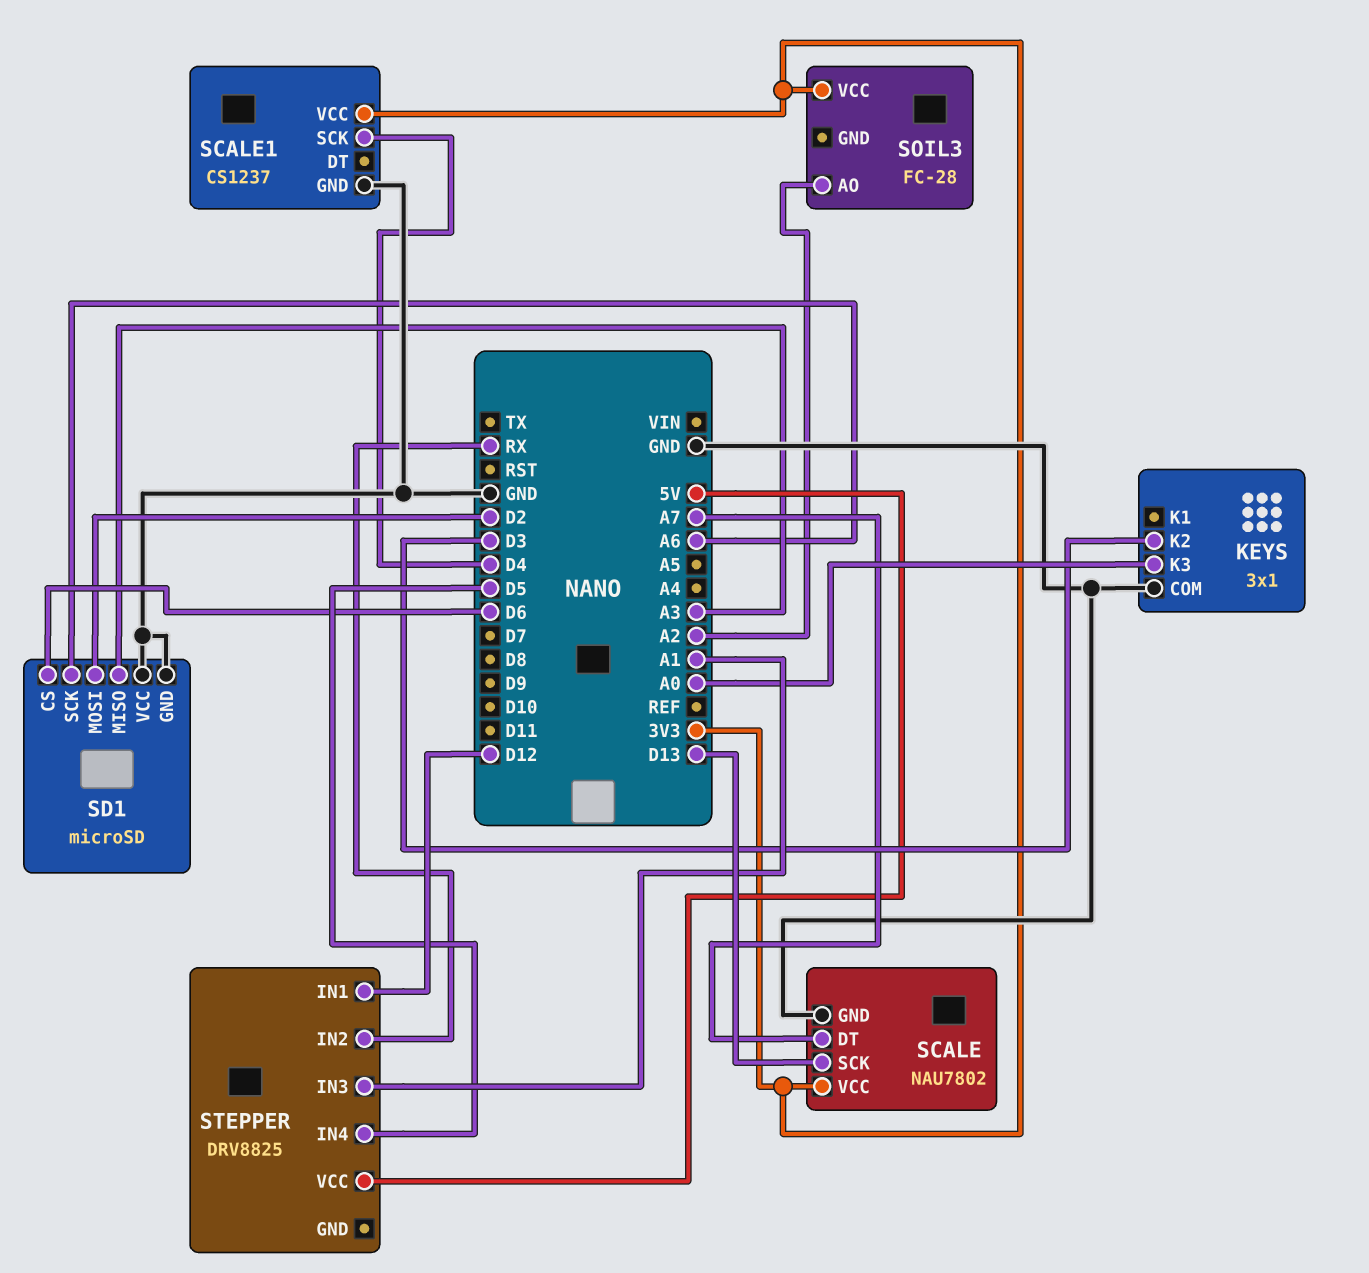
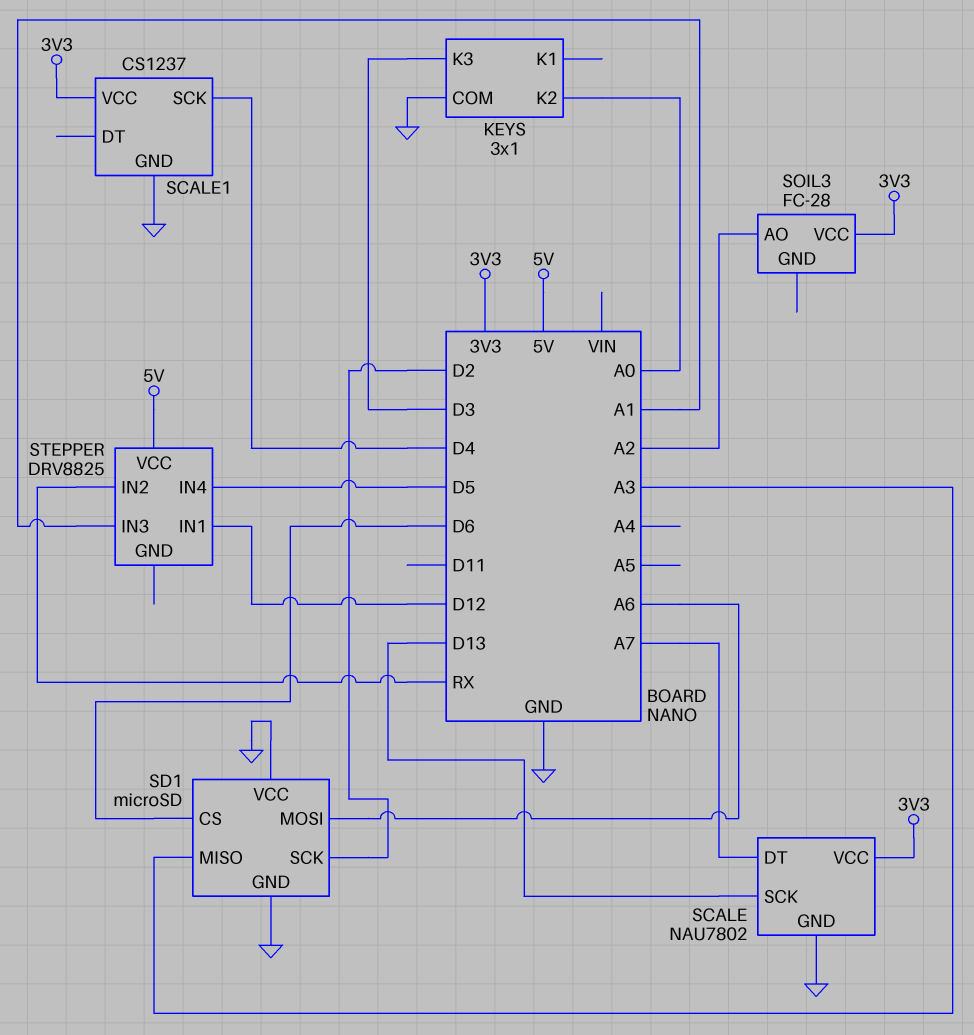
KEYS pin K2: D3 -> A0
KEYS pin K3: A0 -> D3
SD1 pin MOSI: D2 -> A6
SD1 pin SCK: A6 -> D2

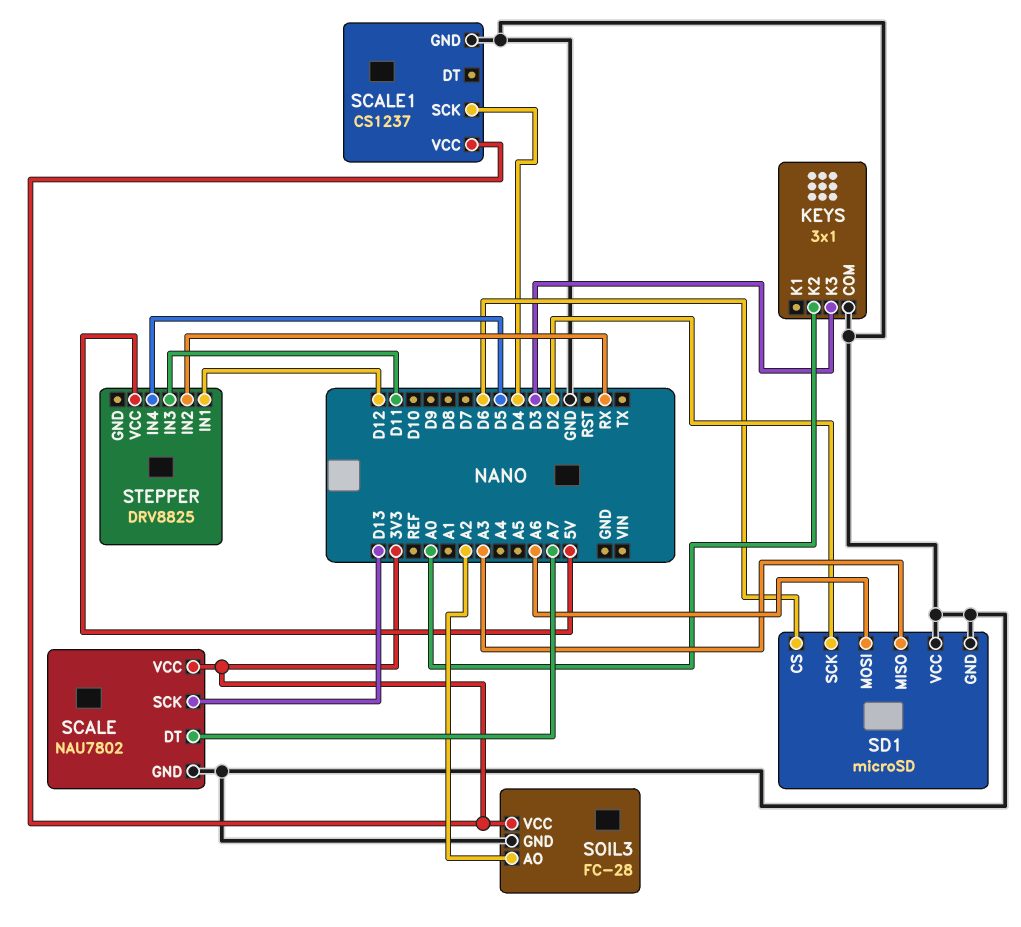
SOIL3 pin GND: none -> GND
STEPPER pin IN3: A1 -> D11

